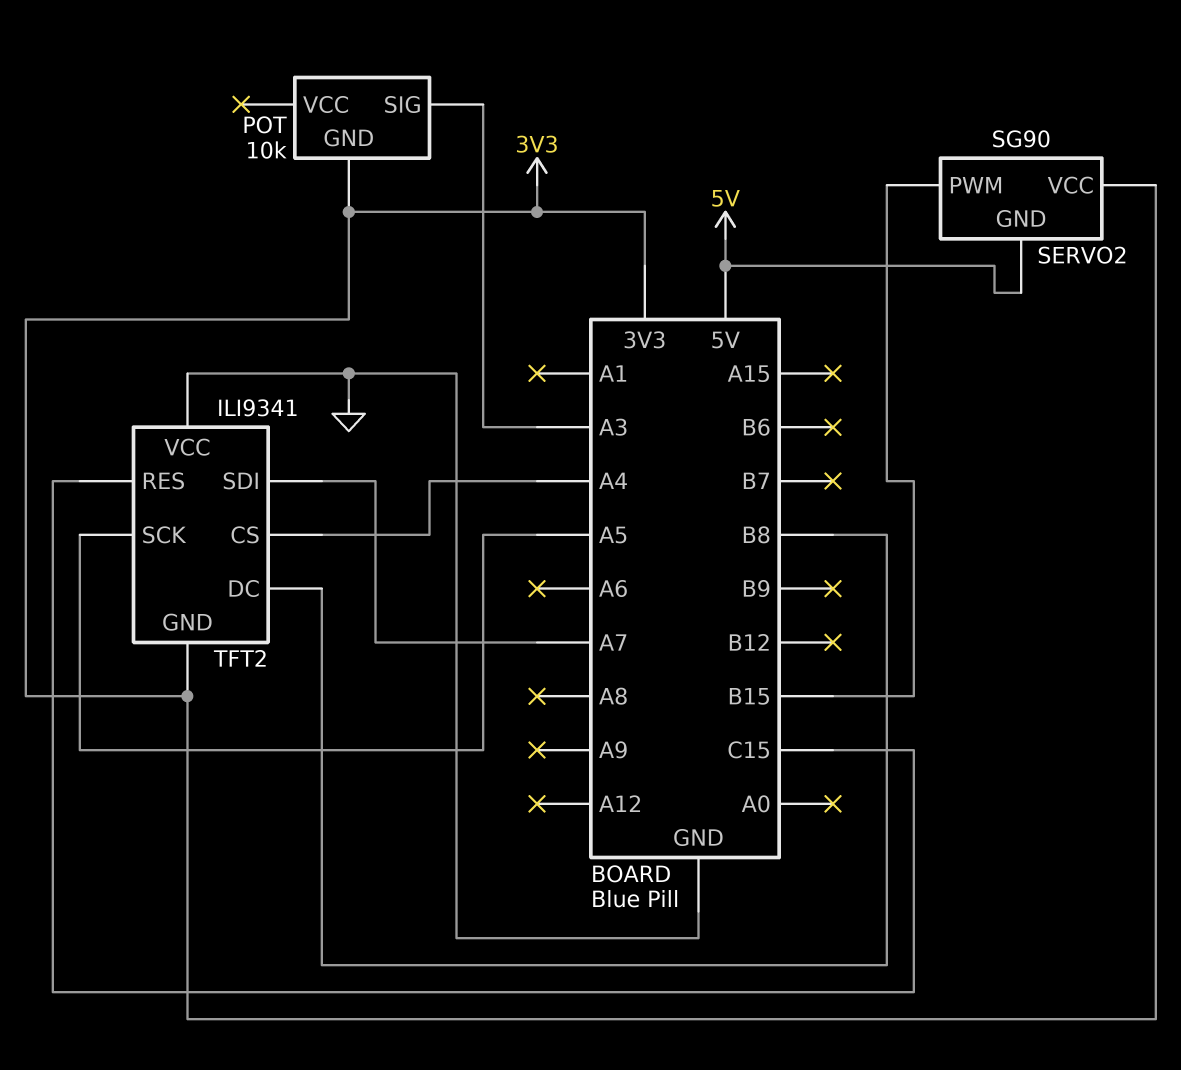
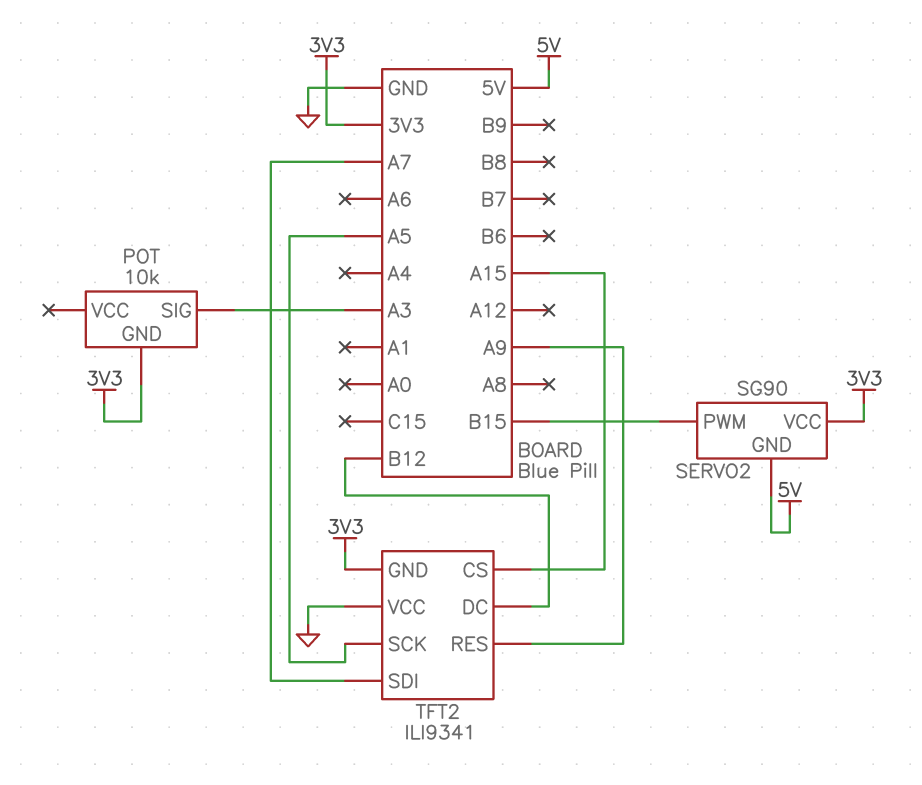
TFT2 pin CS: A4 -> A15
TFT2 pin DC: B8 -> B12
TFT2 pin RES: C15 -> A9

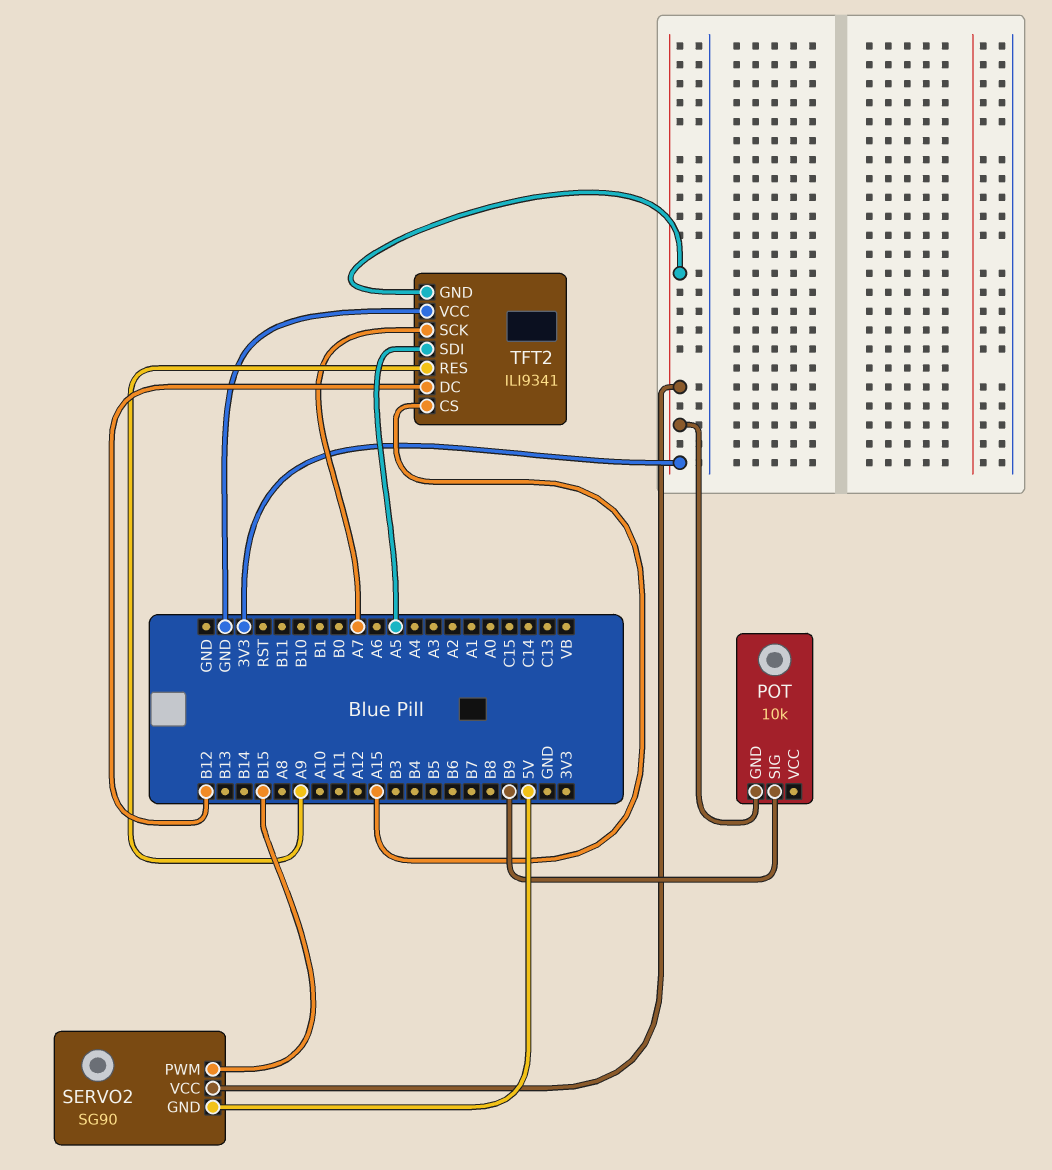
POT pin SIG: A3 -> B9
TFT2 pin SCK: A5 -> A7
TFT2 pin SDI: A7 -> A5

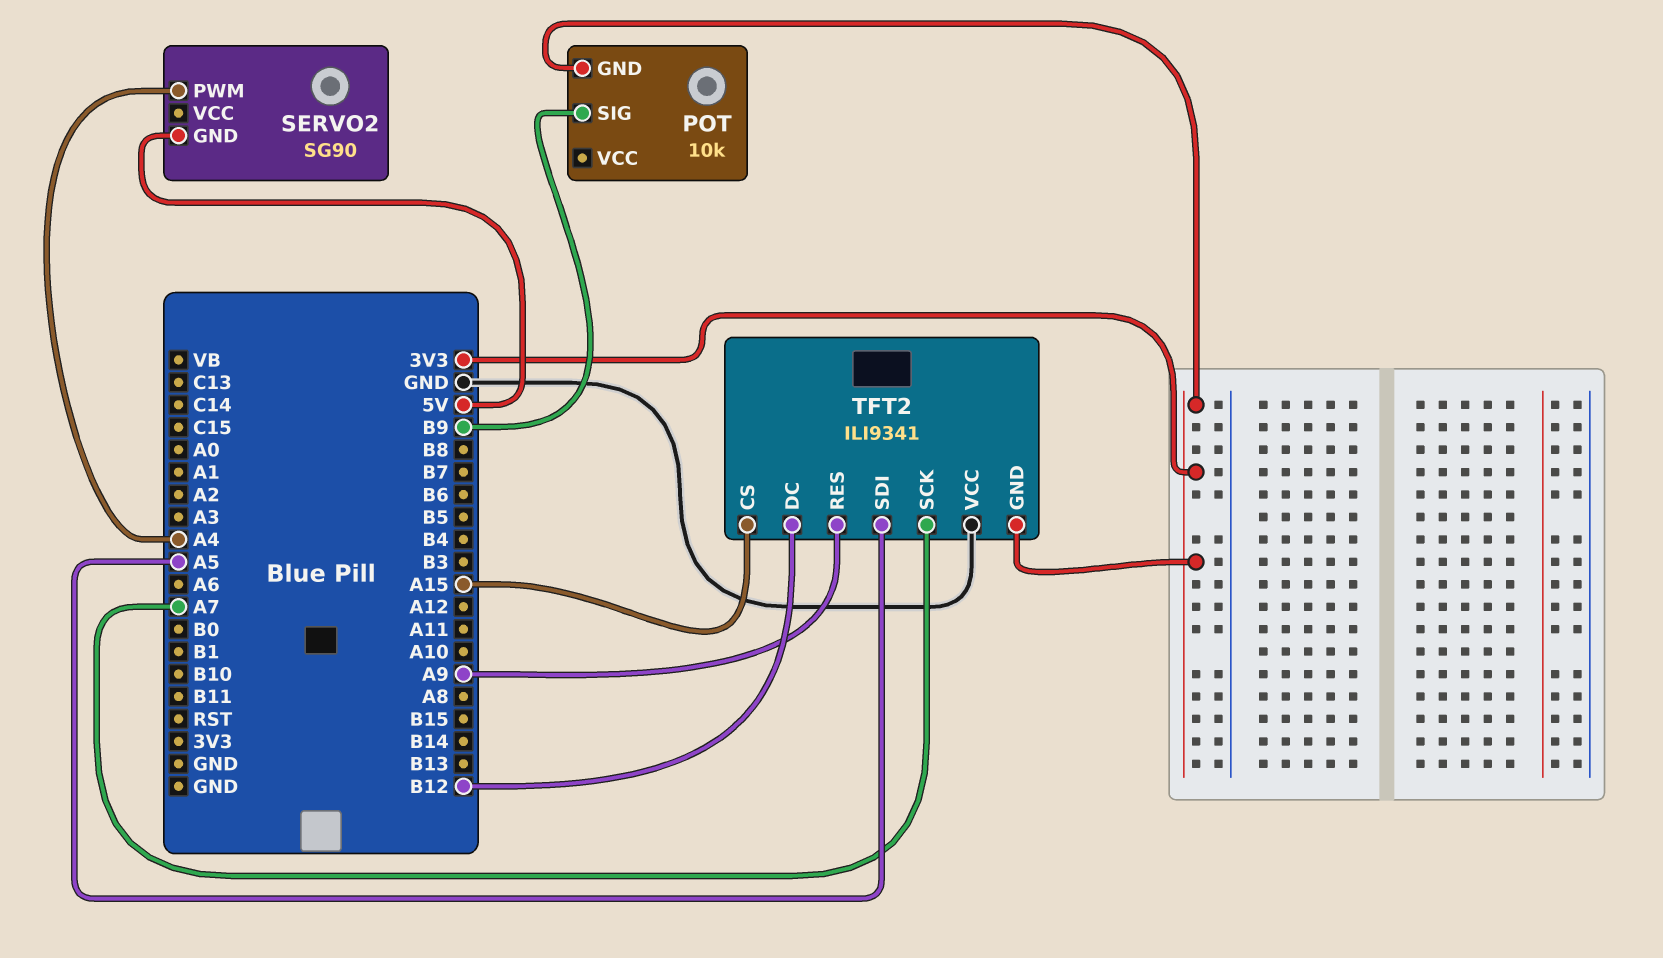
SERVO2 pin PWM: B15 -> A4
SERVO2 pin VCC: 3V3 -> none

